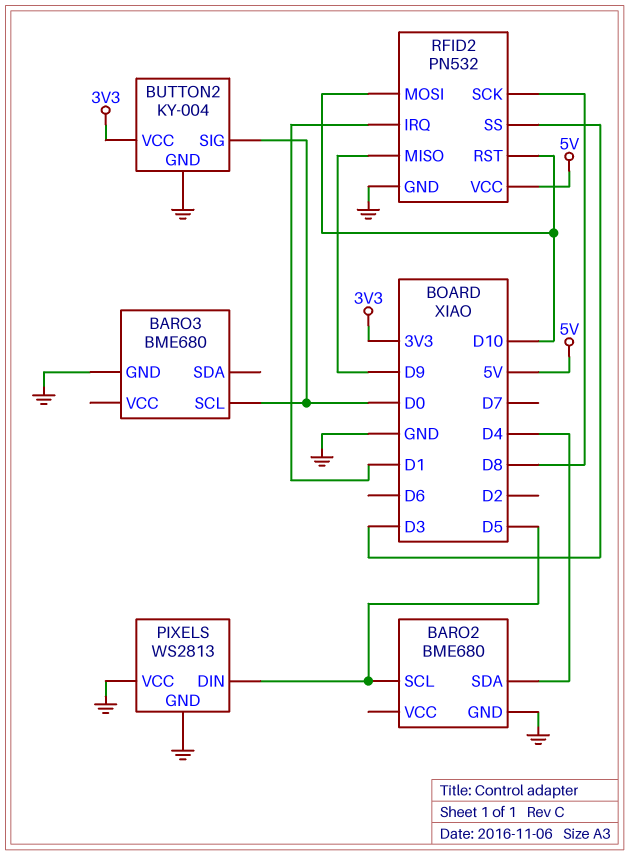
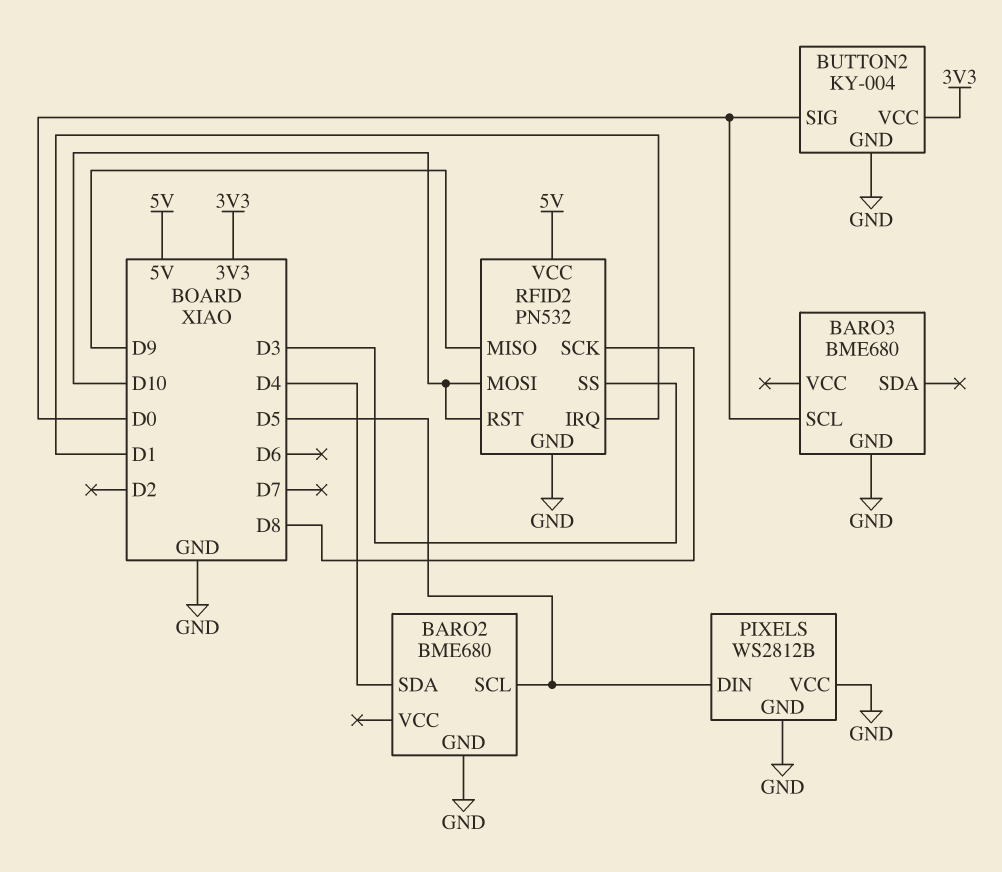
PIXELS: WS2813 -> WS2812B

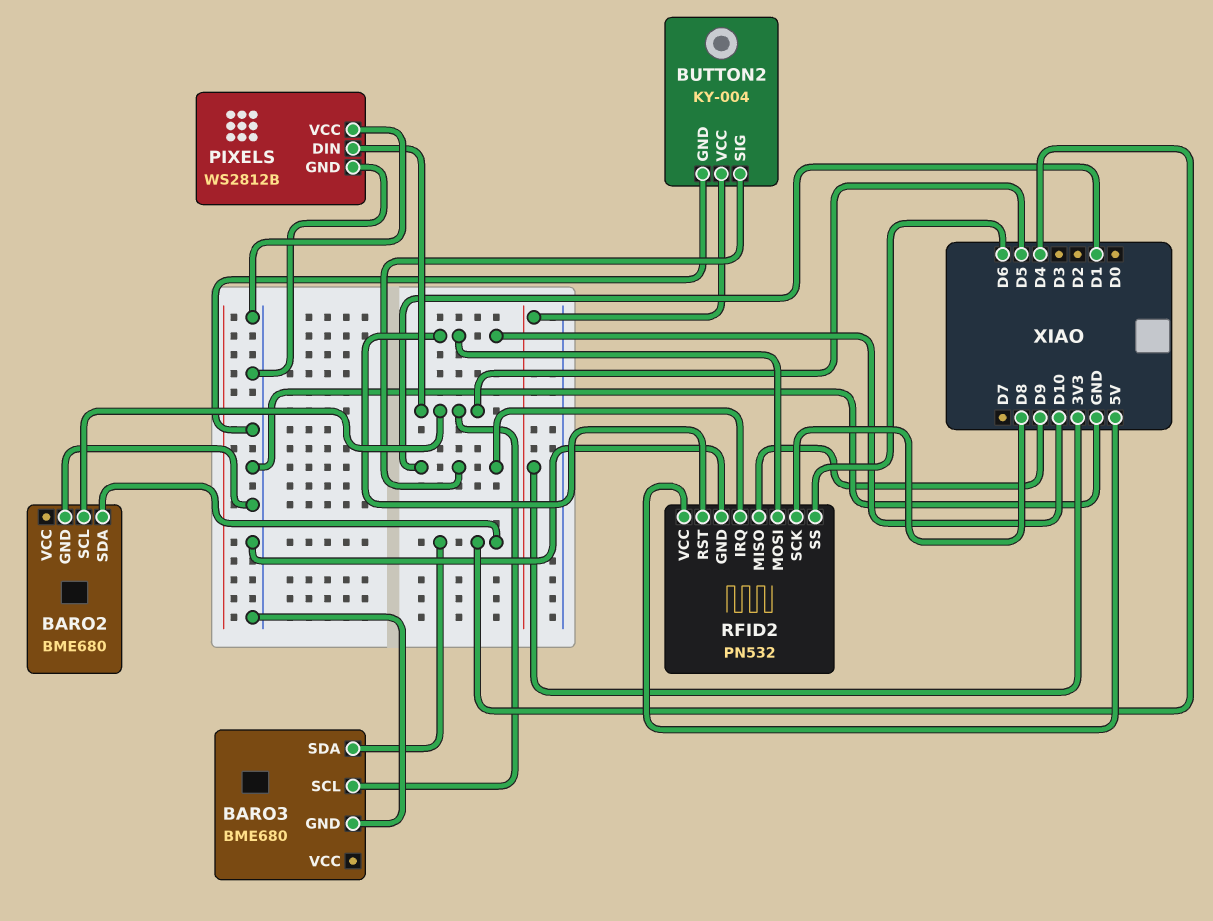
BARO3 pin SCL: D0 -> D5
BARO3 pin SDA: none -> D4
BUTTON2 pin SIG: D0 -> D1
RFID2 pin SS: D3 -> D6

